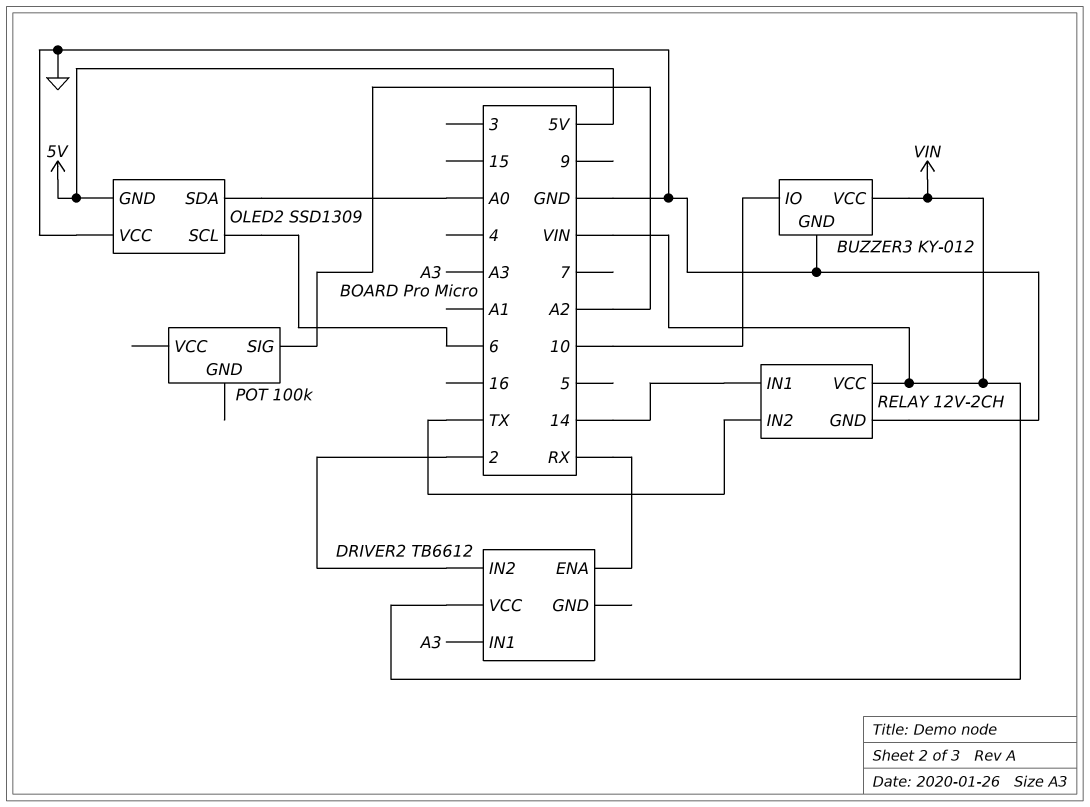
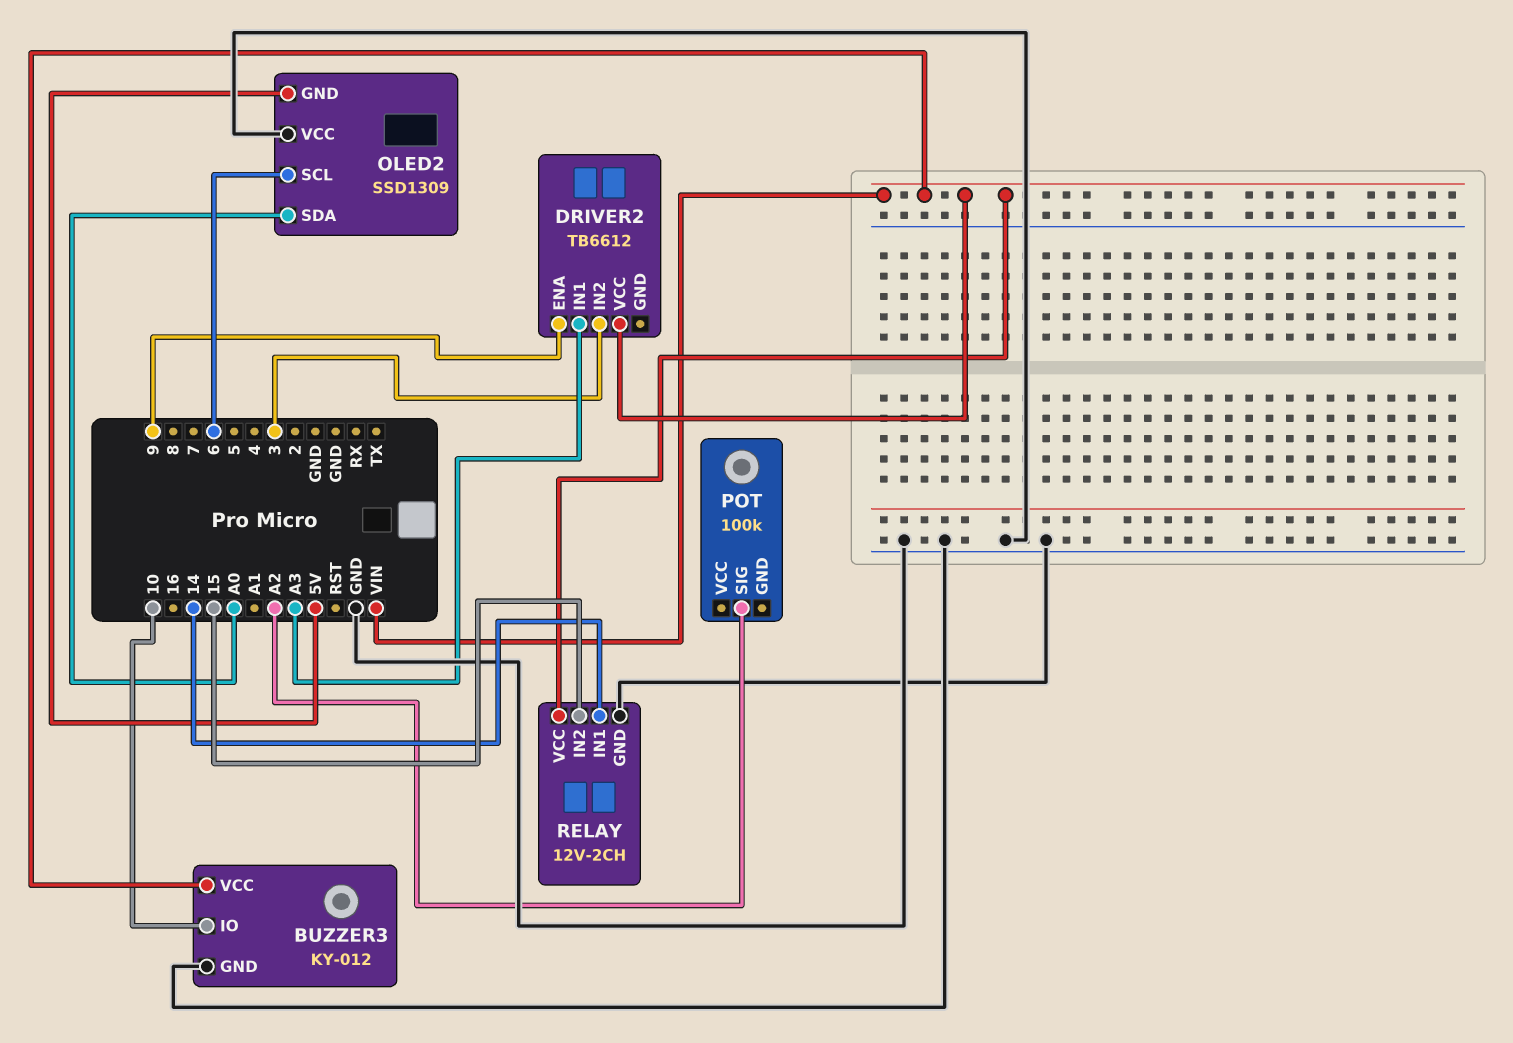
DRIVER2 pin ENA: RX -> 9
DRIVER2 pin IN2: 2 -> 3
RELAY pin IN2: TX -> 15

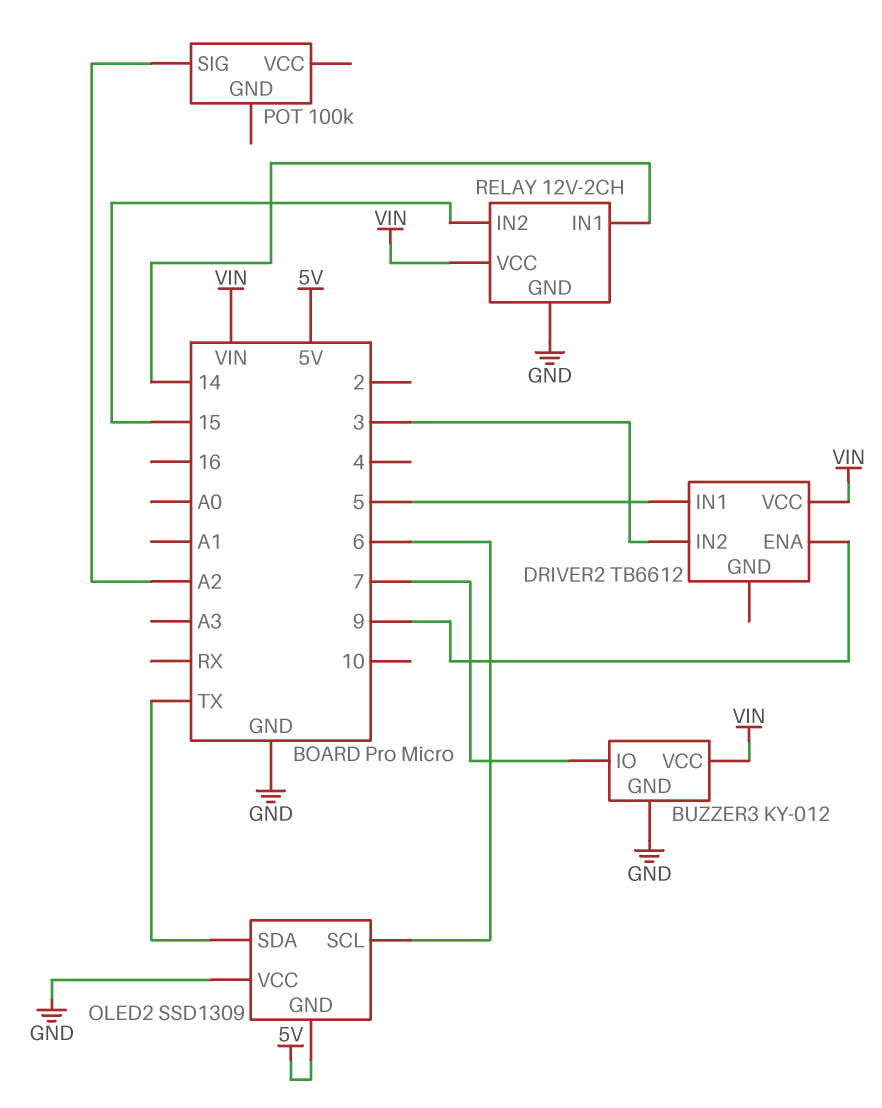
BUZZER3 pin IO: 10 -> 7
DRIVER2 pin IN1: A3 -> 5
OLED2 pin SDA: A0 -> TX

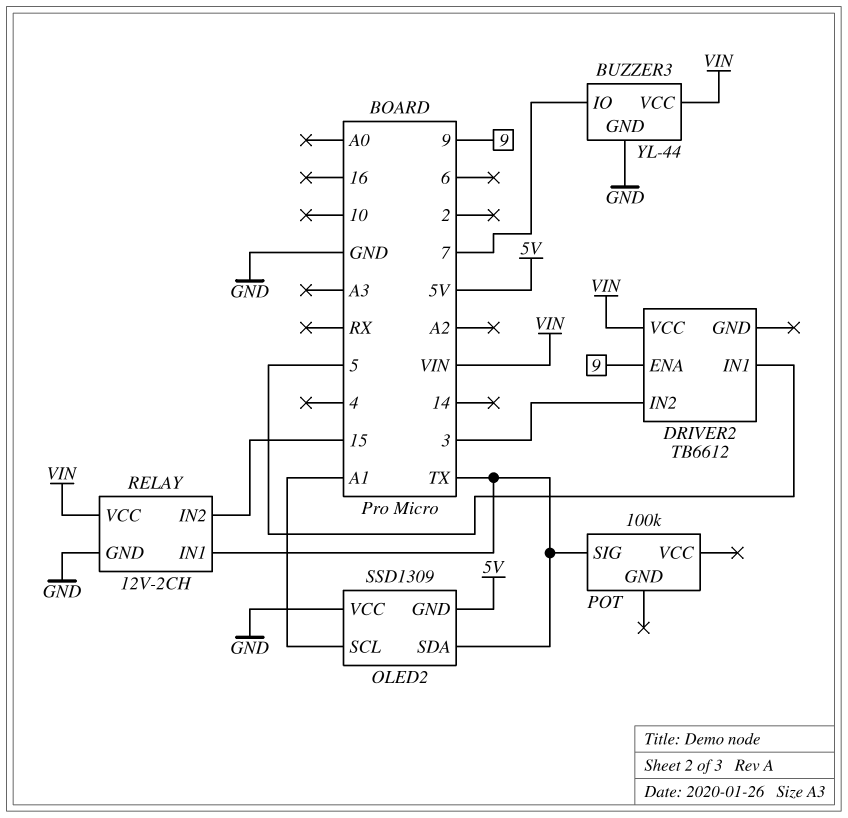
BUZZER3: KY-012 -> YL-44
OLED2 pin SCL: 6 -> A1
POT pin SIG: A2 -> TX
RELAY pin IN1: 14 -> TX

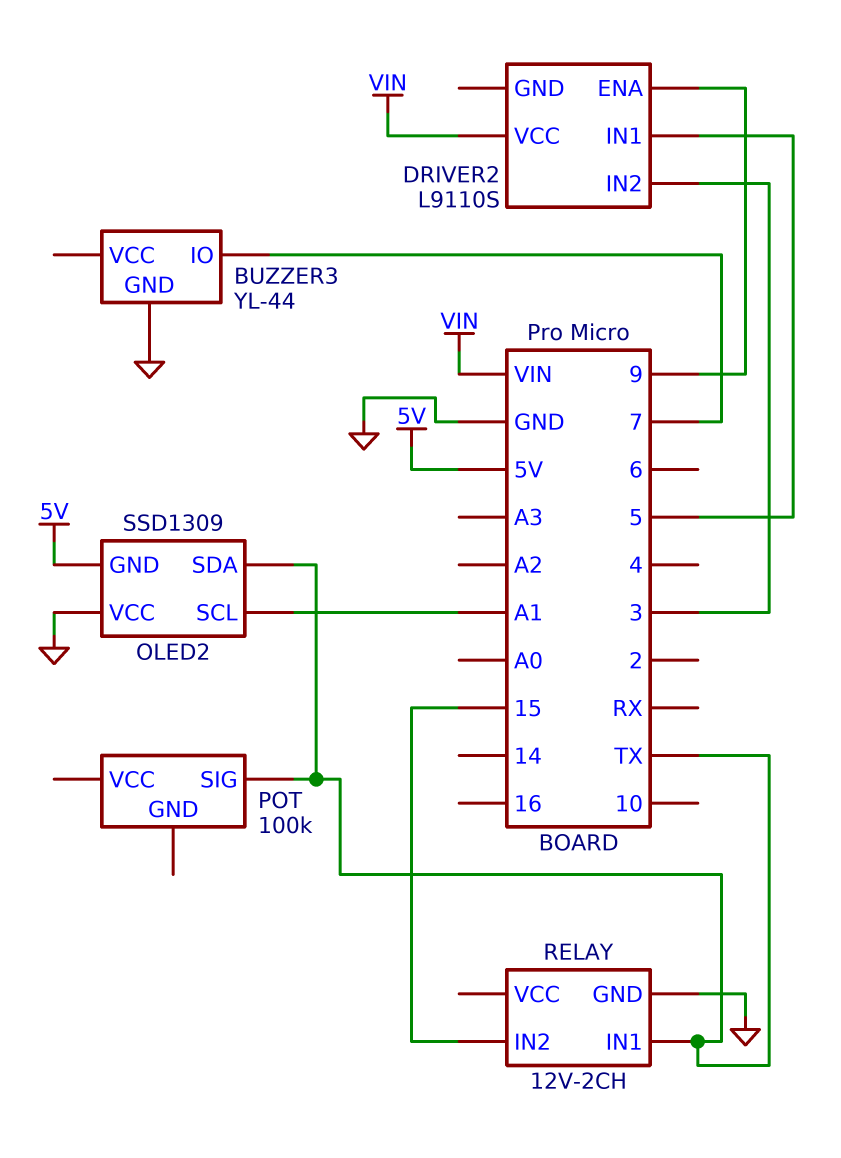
BUZZER3 pin VCC: VIN -> none
DRIVER2: TB6612 -> L9110S
RELAY pin VCC: VIN -> none

